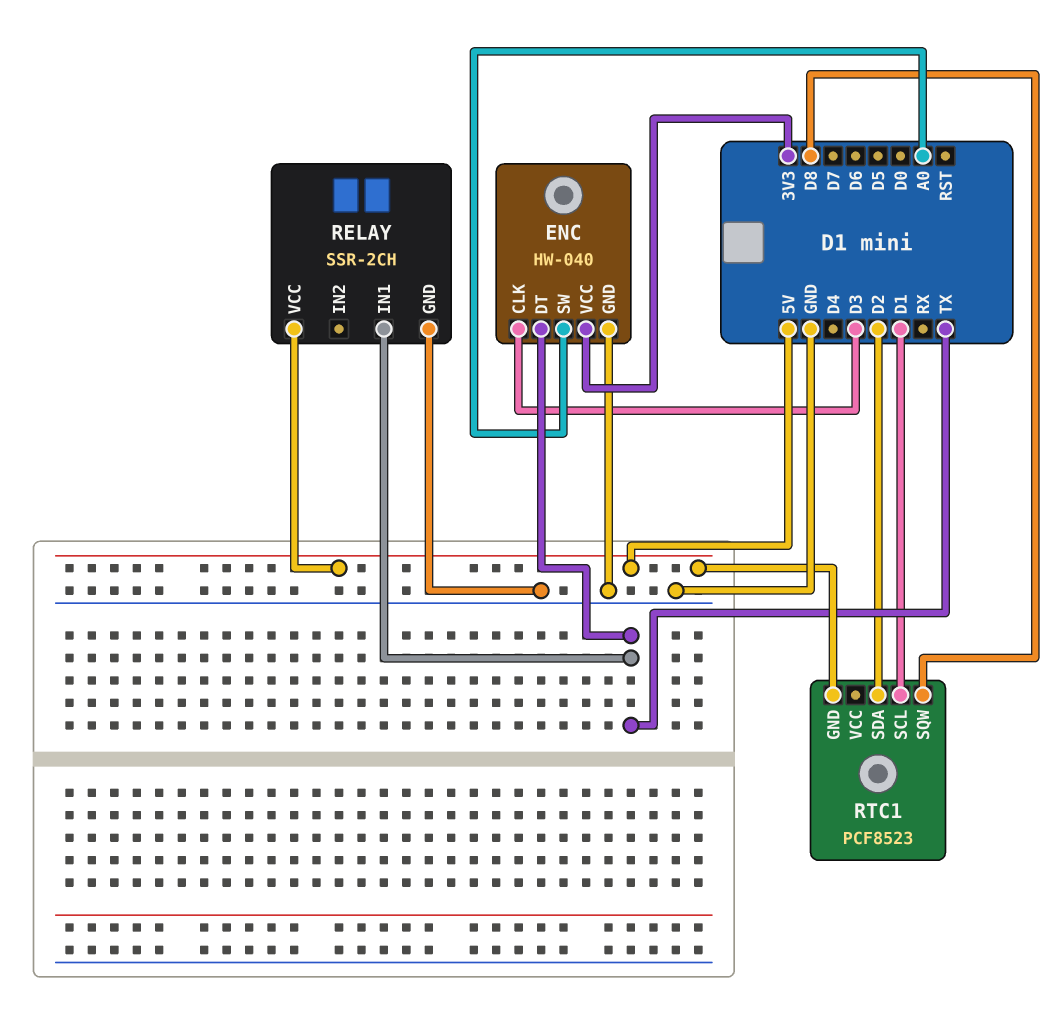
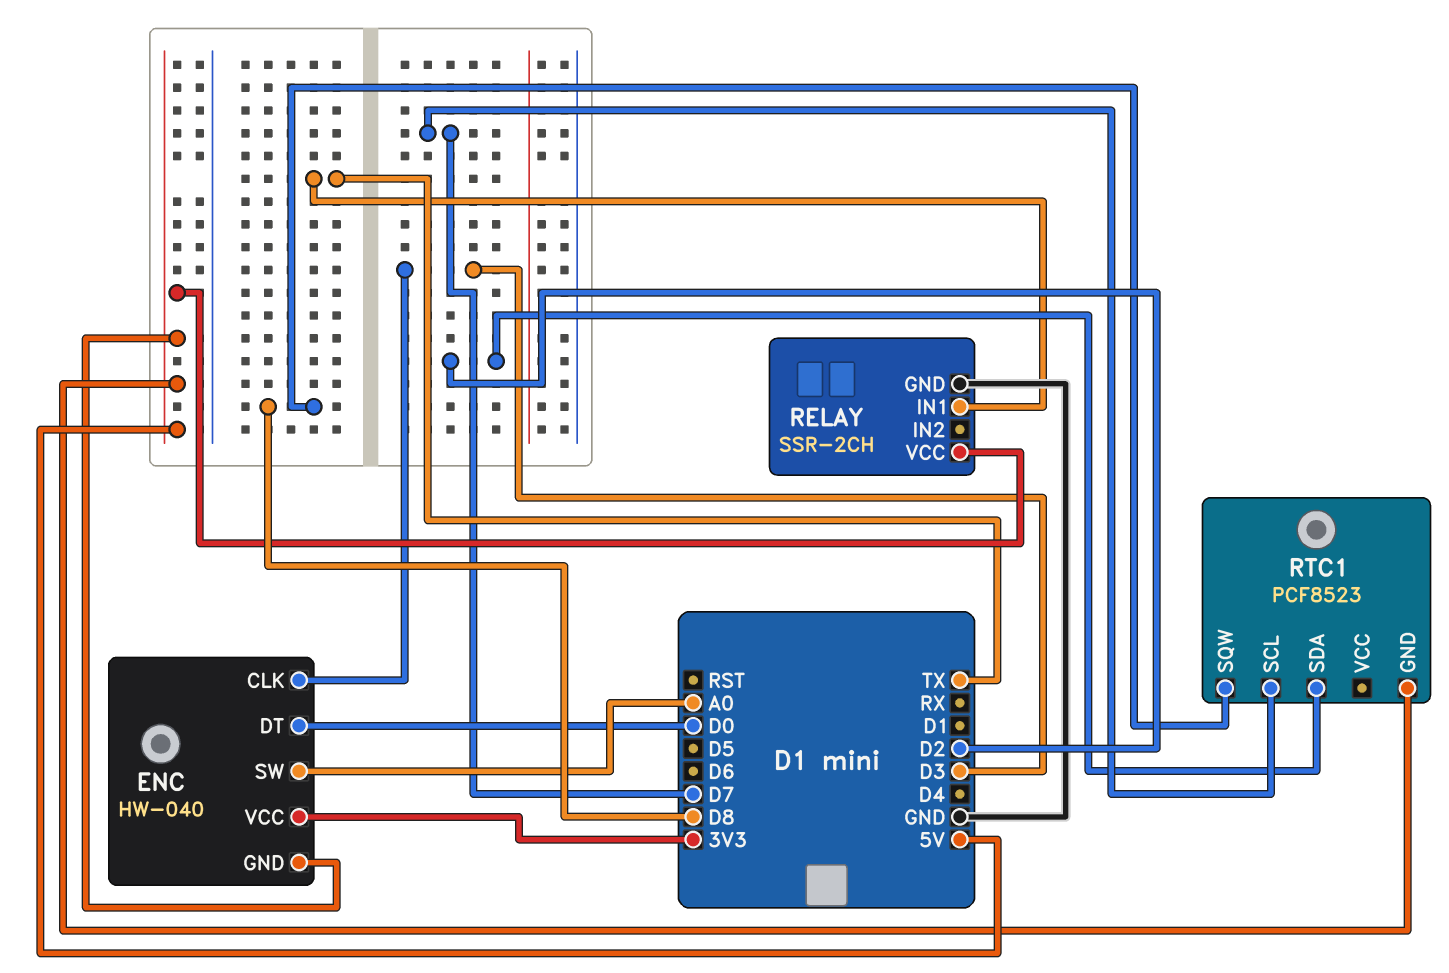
ENC pin DT: TX -> D0
ENC pin GND: GND -> 5V
RTC1 pin SCL: D1 -> D7

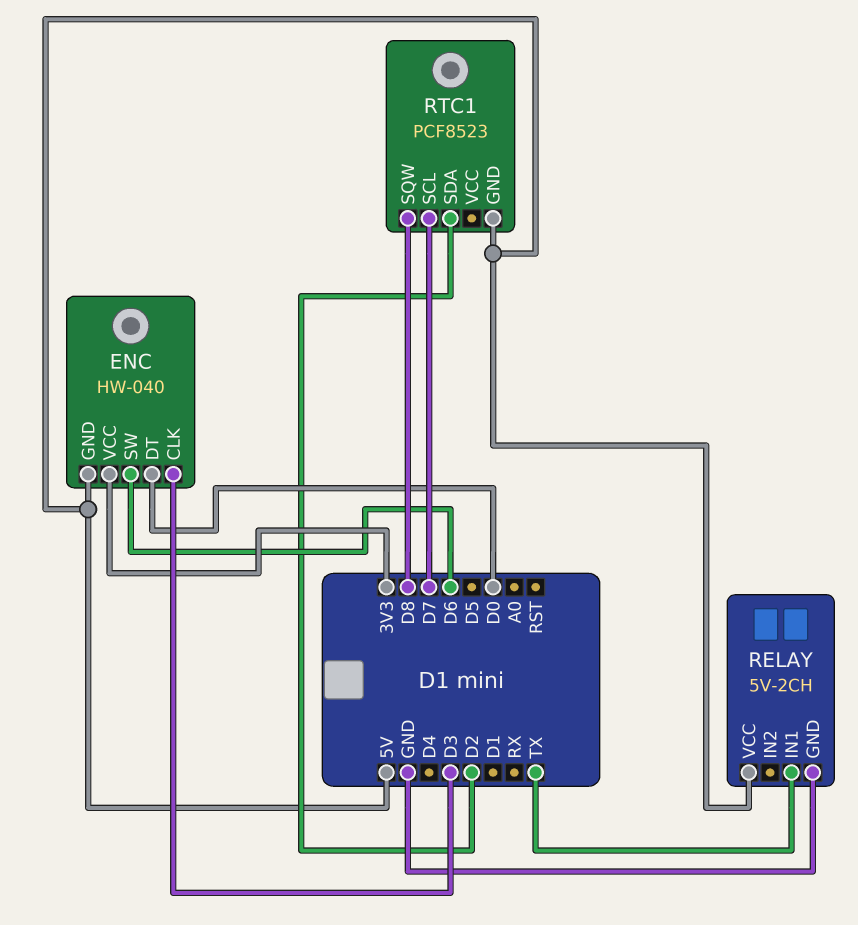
ENC pin SW: A0 -> D6
RELAY: SSR-2CH -> 5V-2CH

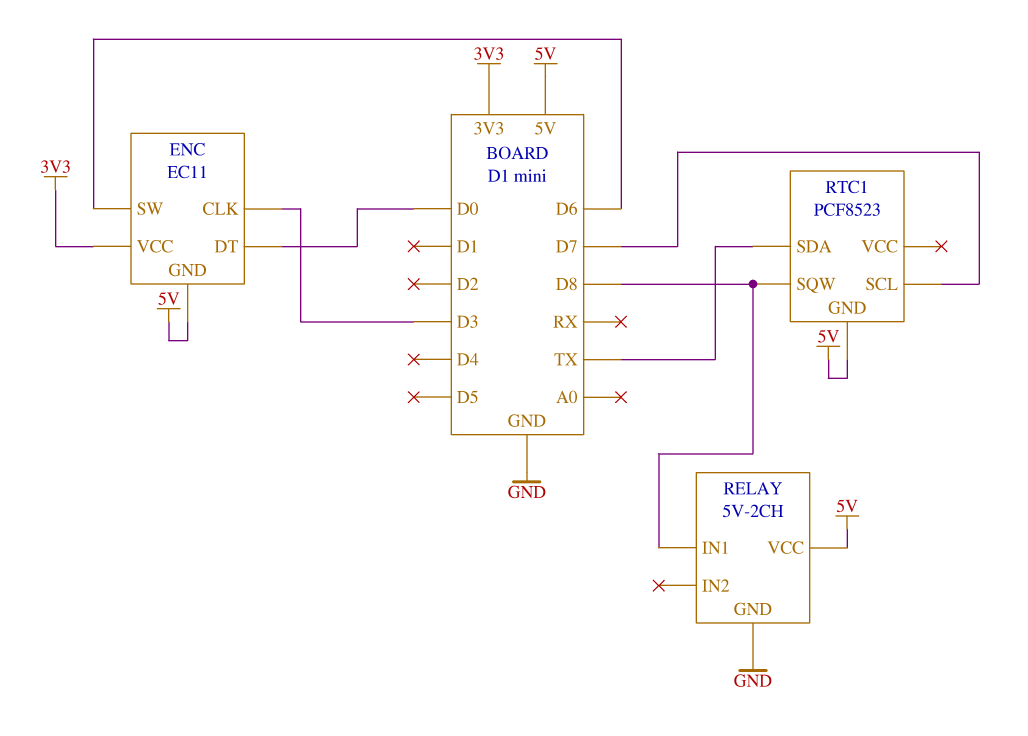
ENC: HW-040 -> EC11
RELAY pin IN1: TX -> D8
RTC1 pin SDA: D2 -> TX

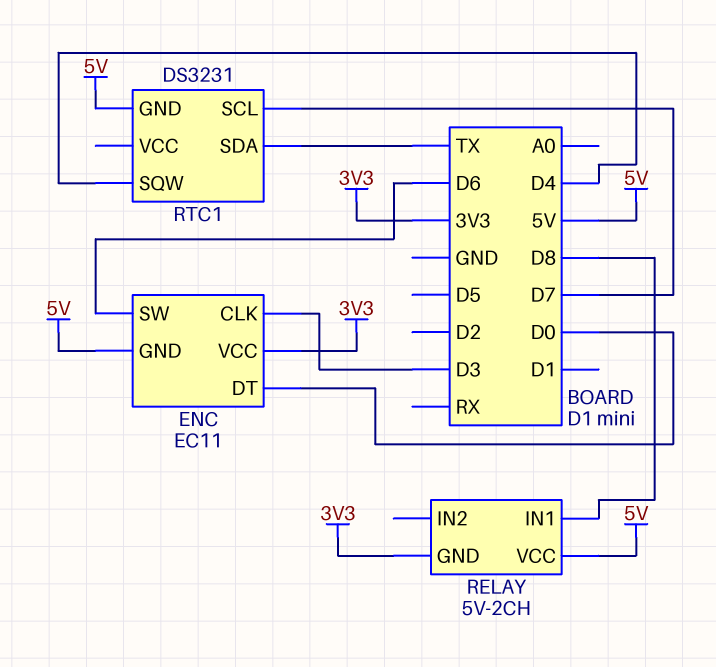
RELAY pin GND: GND -> 3V3
RTC1: PCF8523 -> DS3231
RTC1 pin SQW: D8 -> D4

